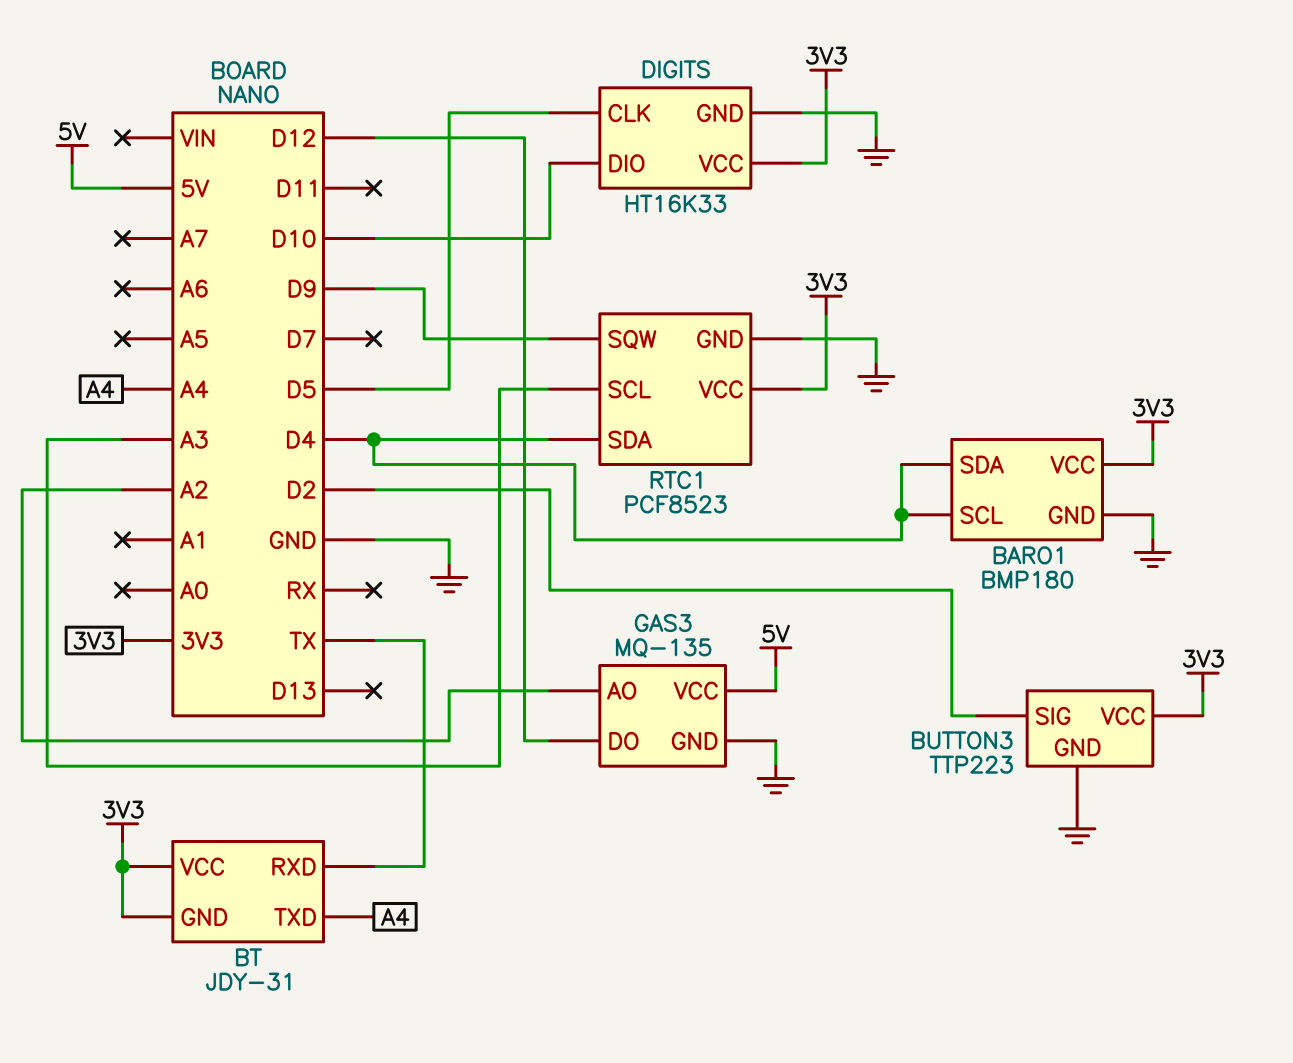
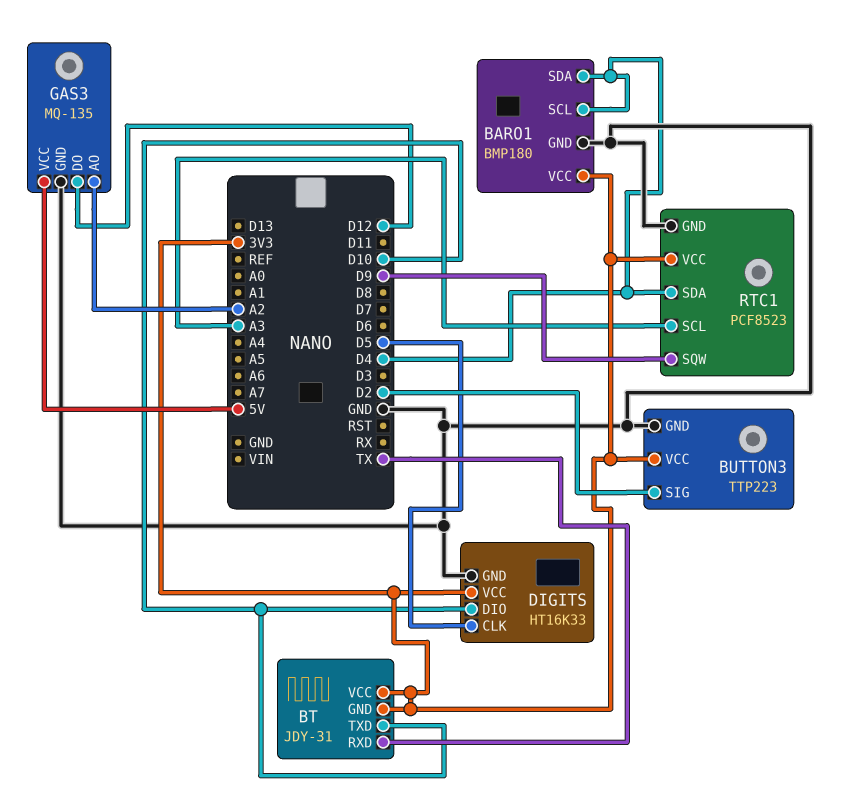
BT pin TXD: A4 -> D10

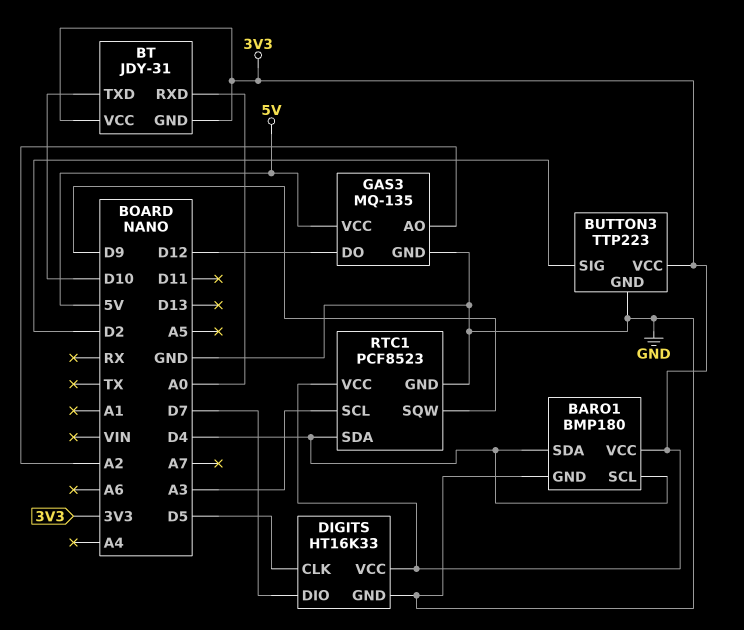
BT pin RXD: TX -> A0
DIGITS pin DIO: D10 -> D7

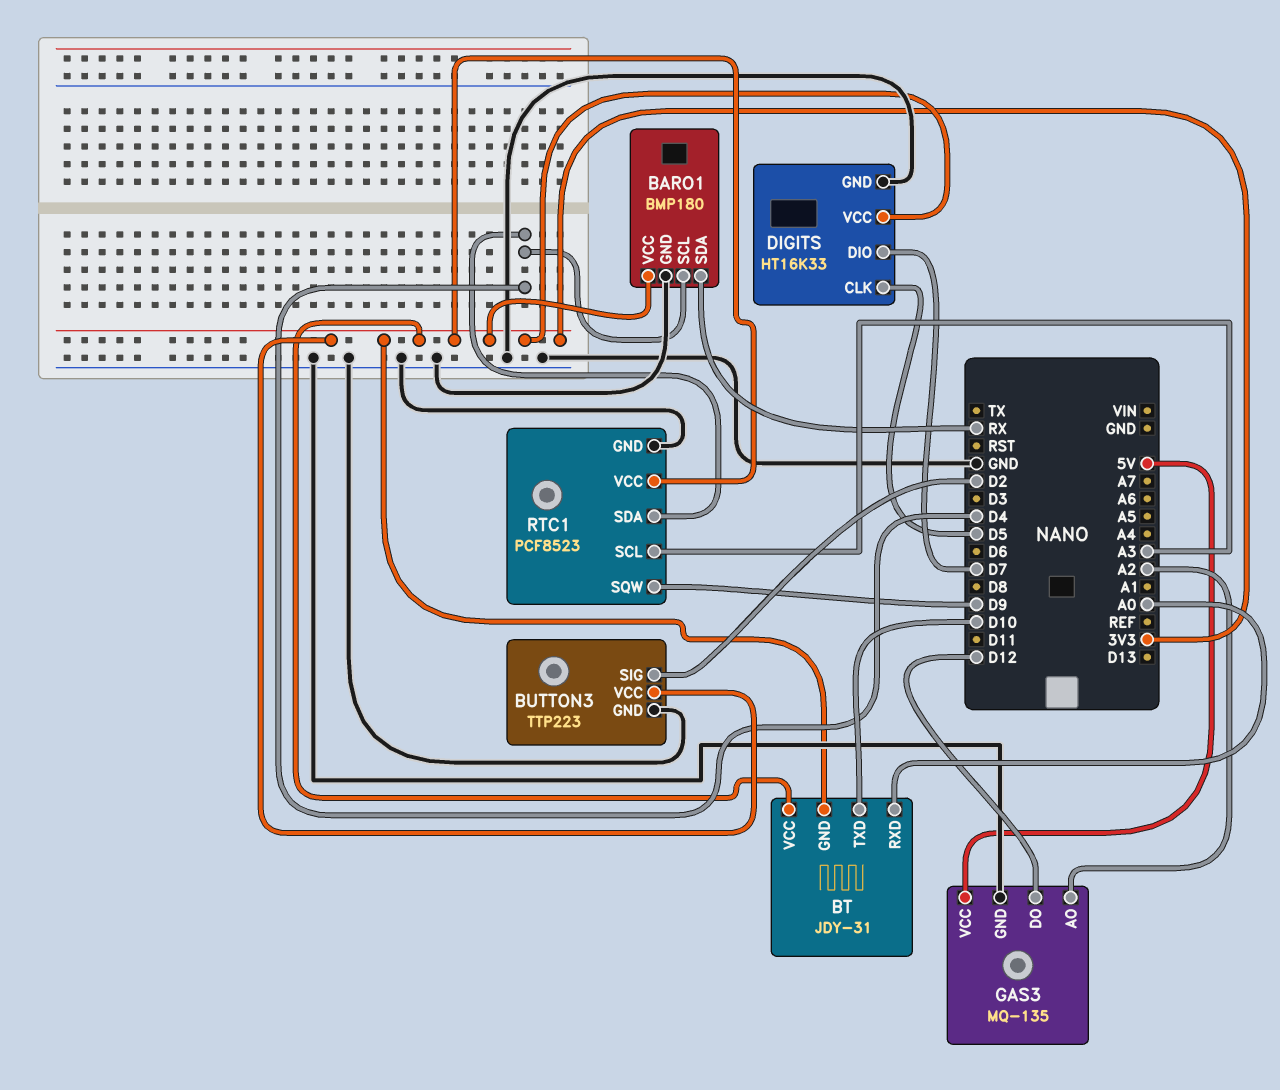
BARO1 pin SDA: D4 -> RX

